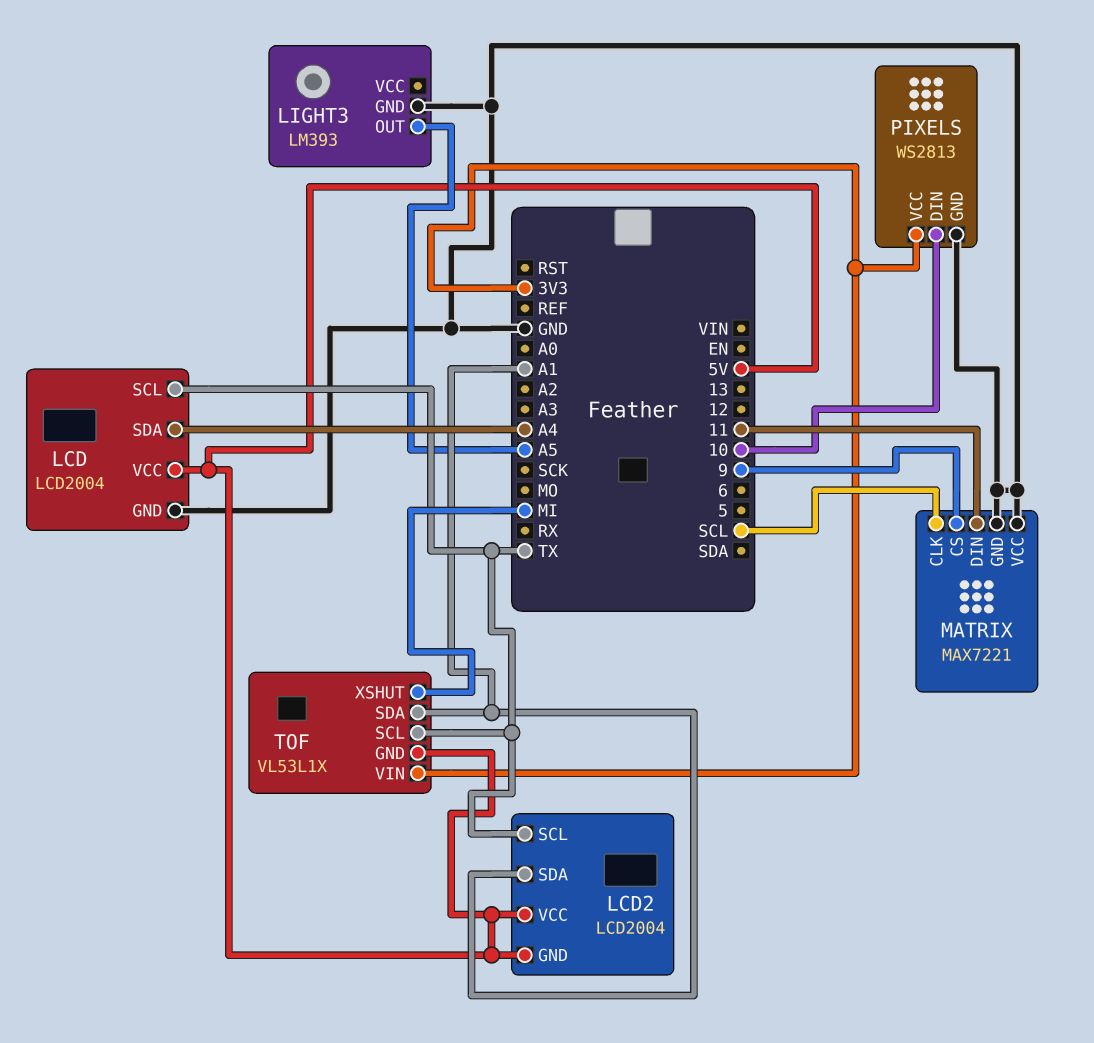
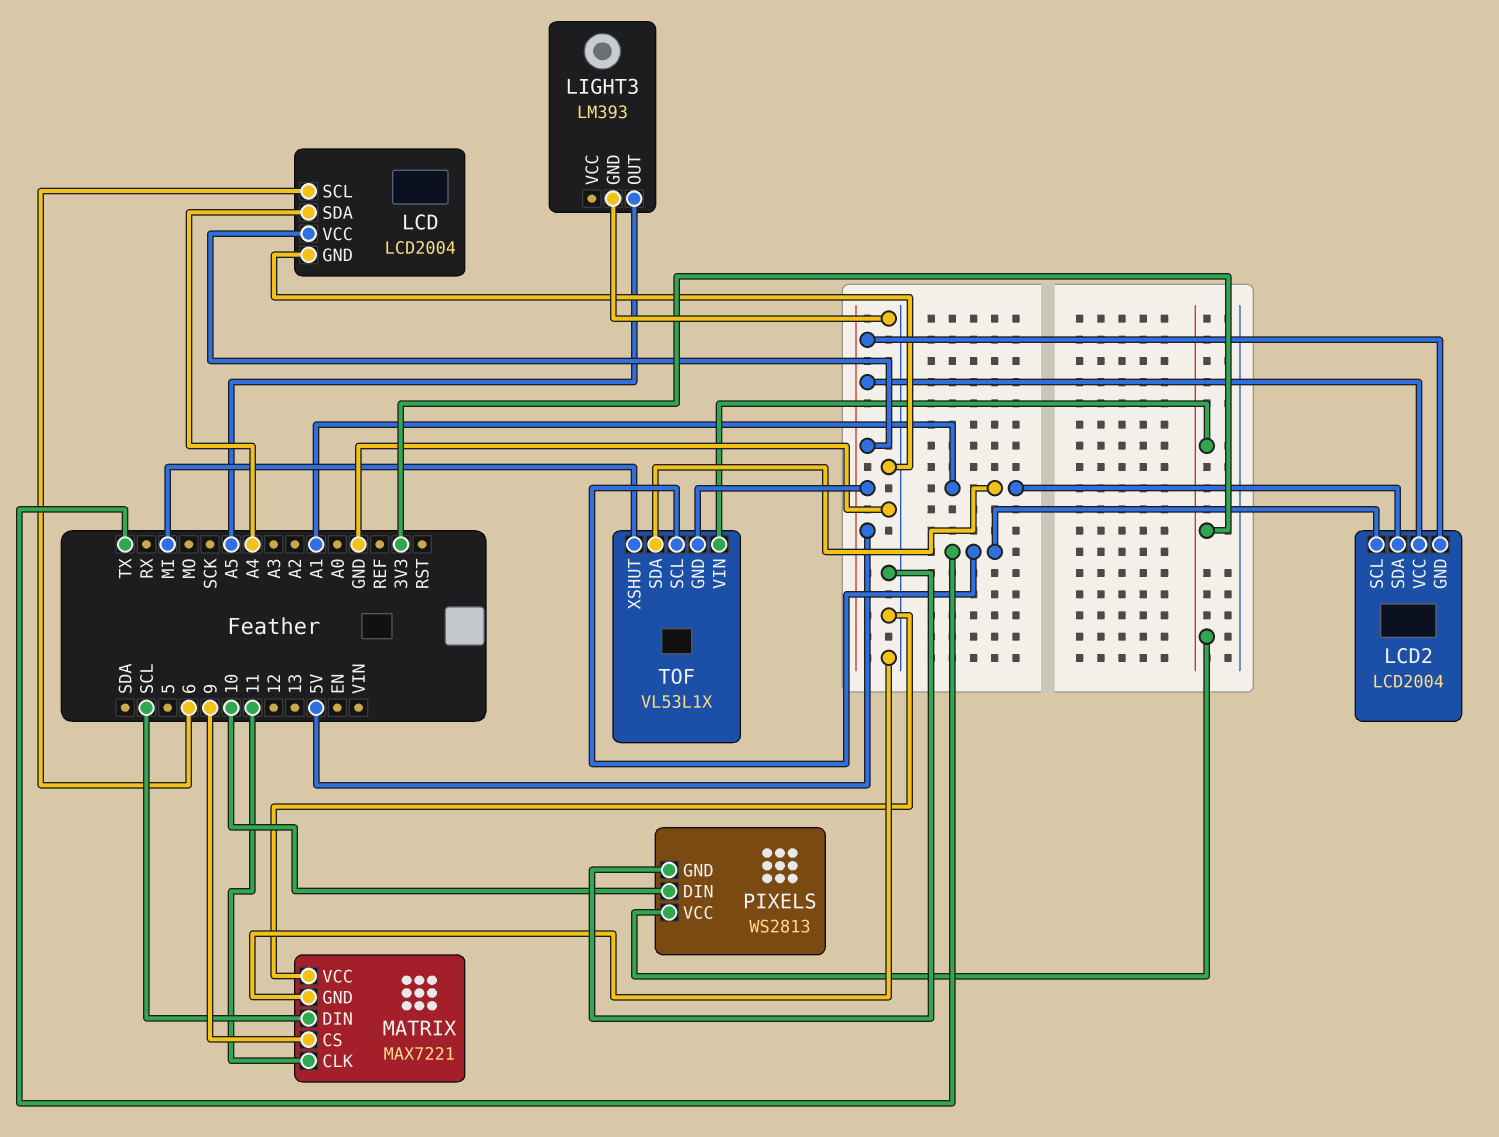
LCD pin SCL: TX -> 6
MATRIX pin CLK: SCL -> 11
MATRIX pin DIN: 11 -> SCL

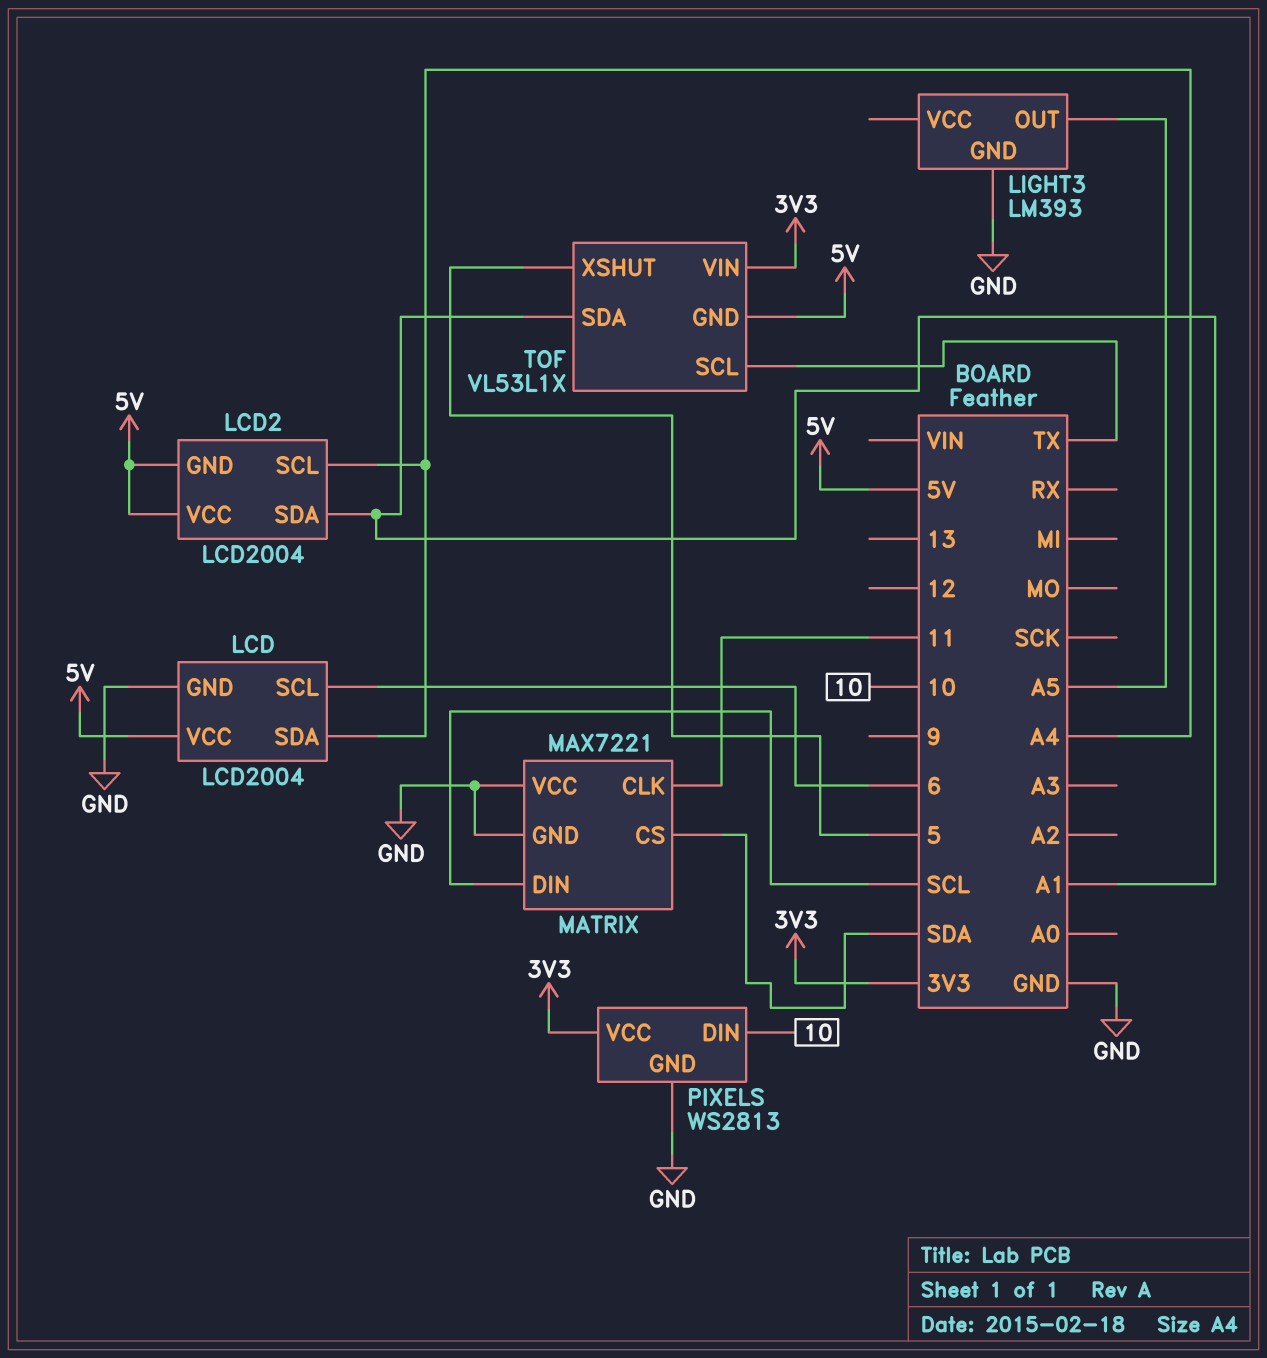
LCD2 pin SCL: TX -> A4
MATRIX pin CS: 9 -> SDA
TOF pin XSHUT: MI -> 5

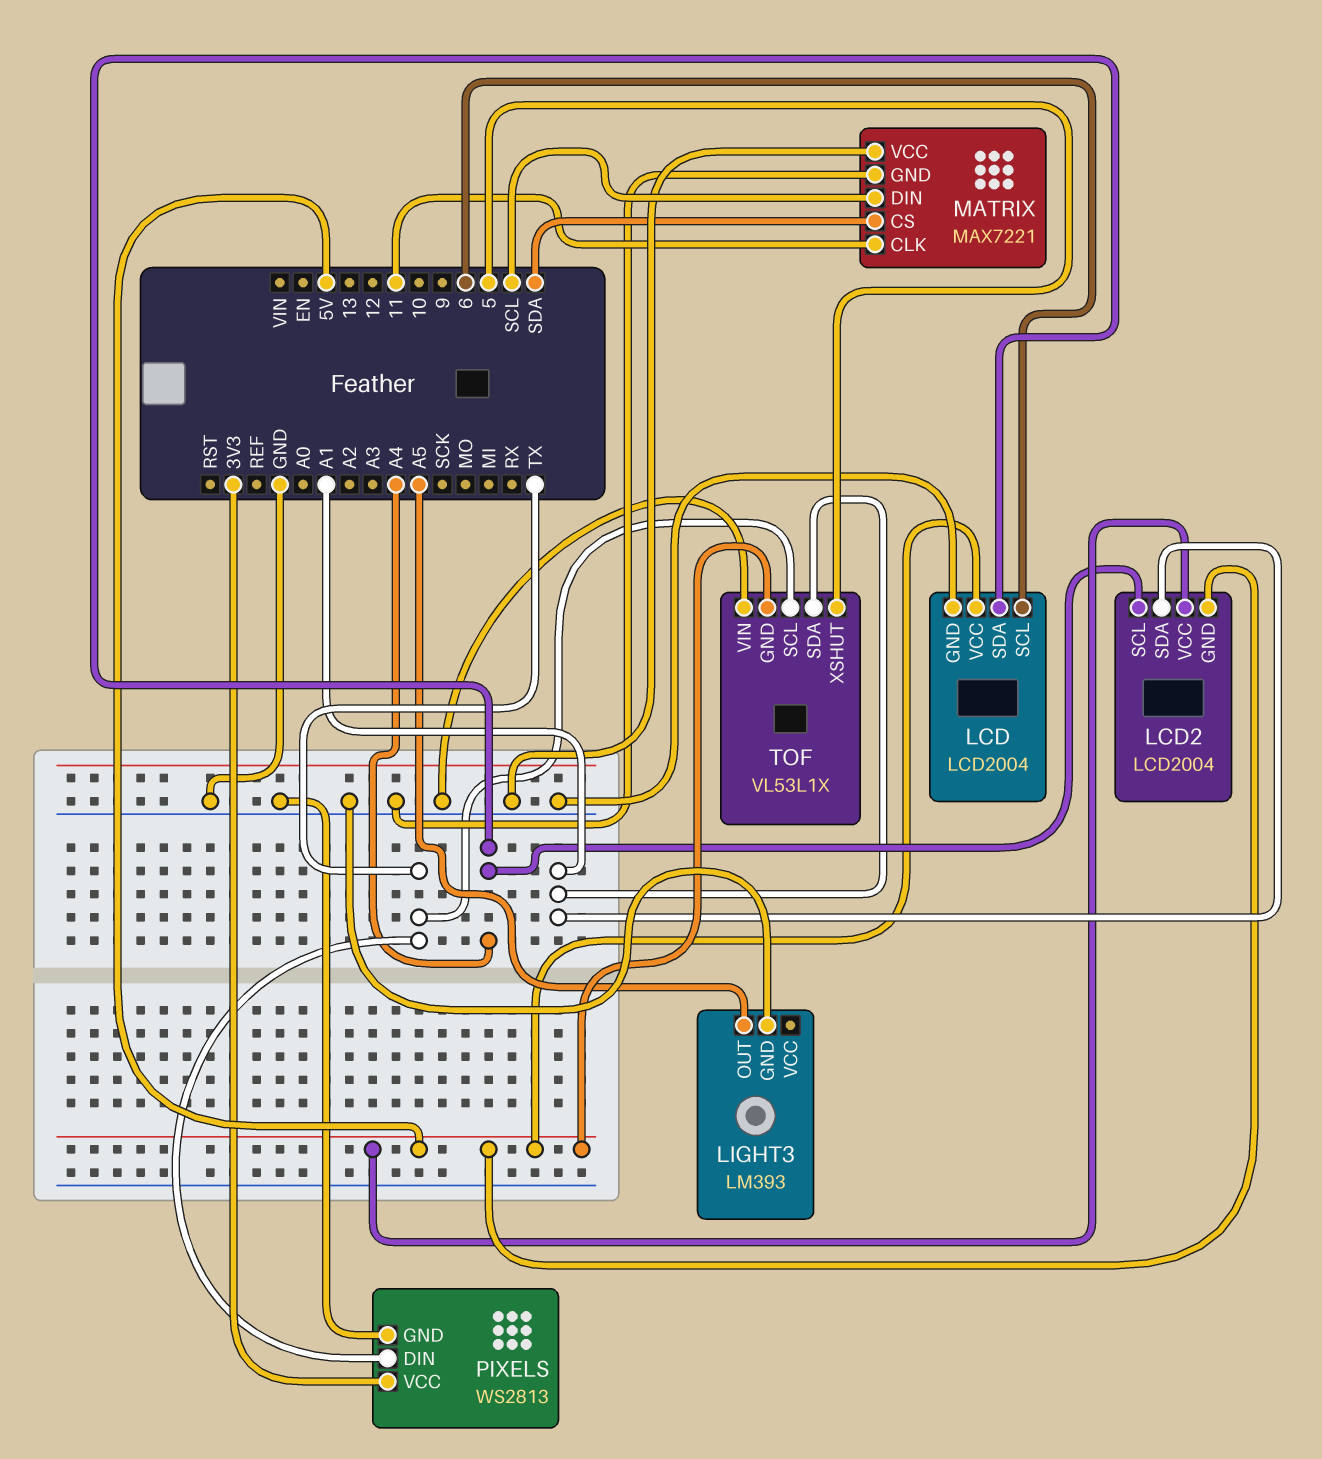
PIXELS pin DIN: 10 -> TX
TOF pin VIN: 3V3 -> GND

